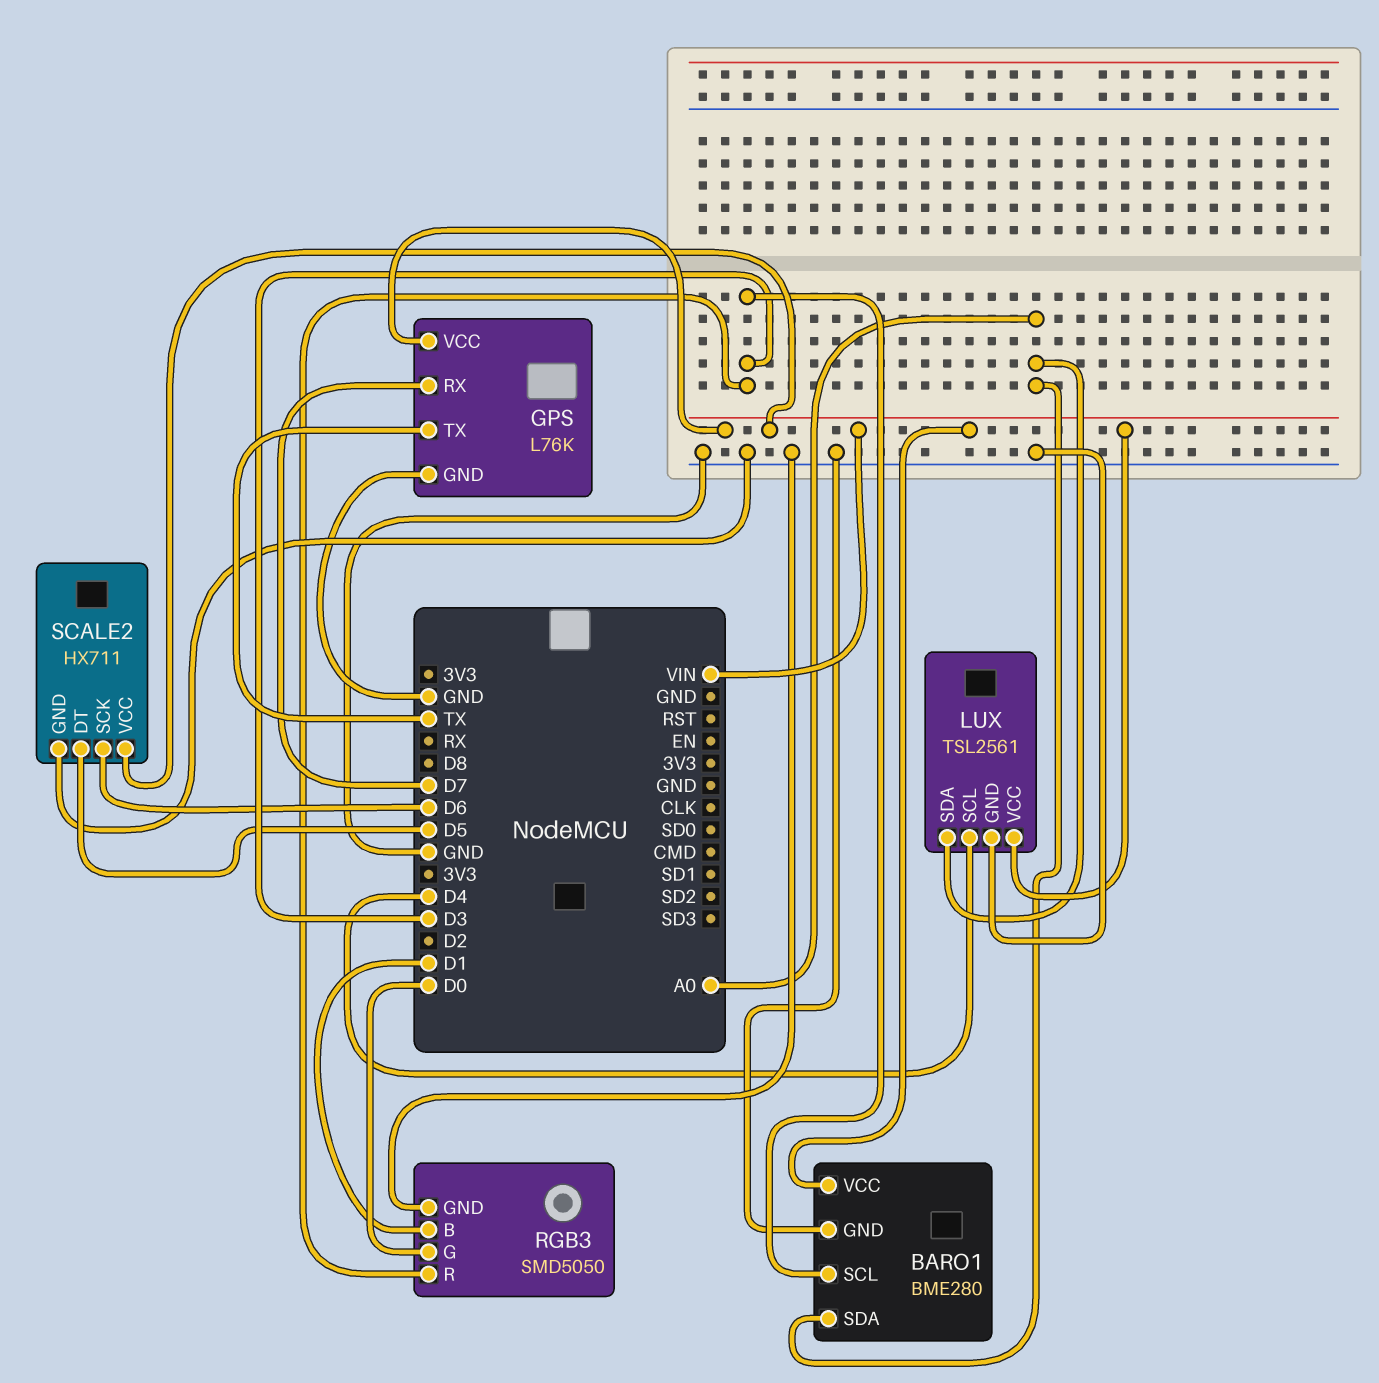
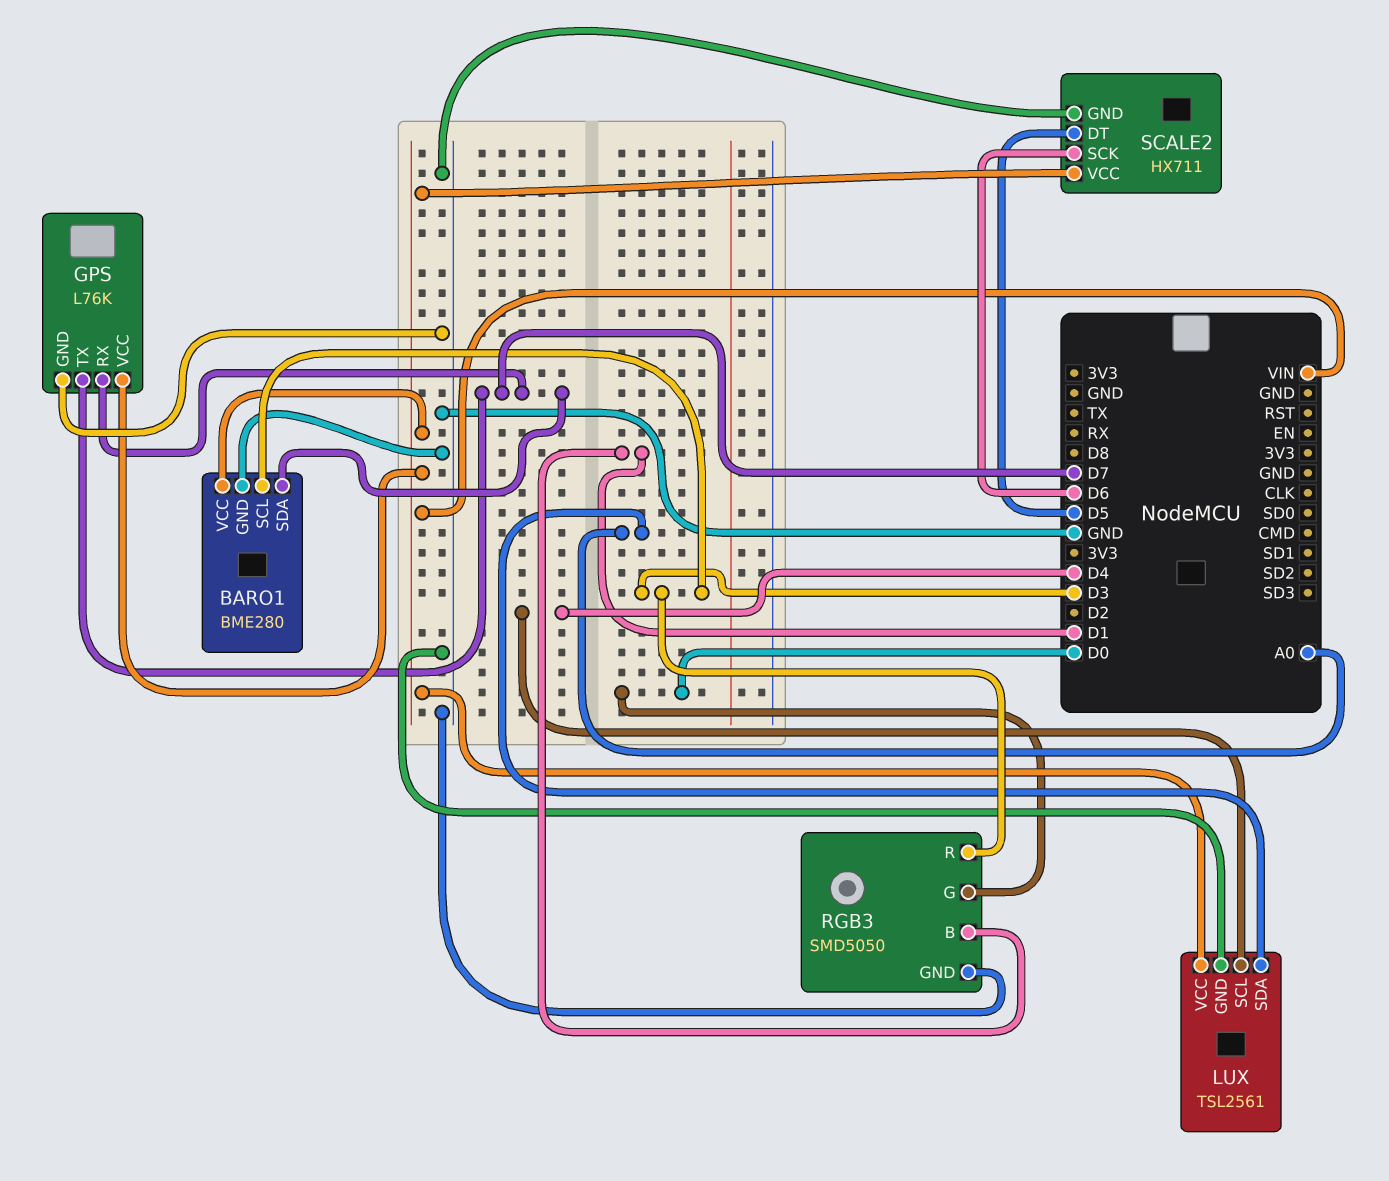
BARO1 pin SDA: A0 -> D7
GPS pin TX: TX -> D7

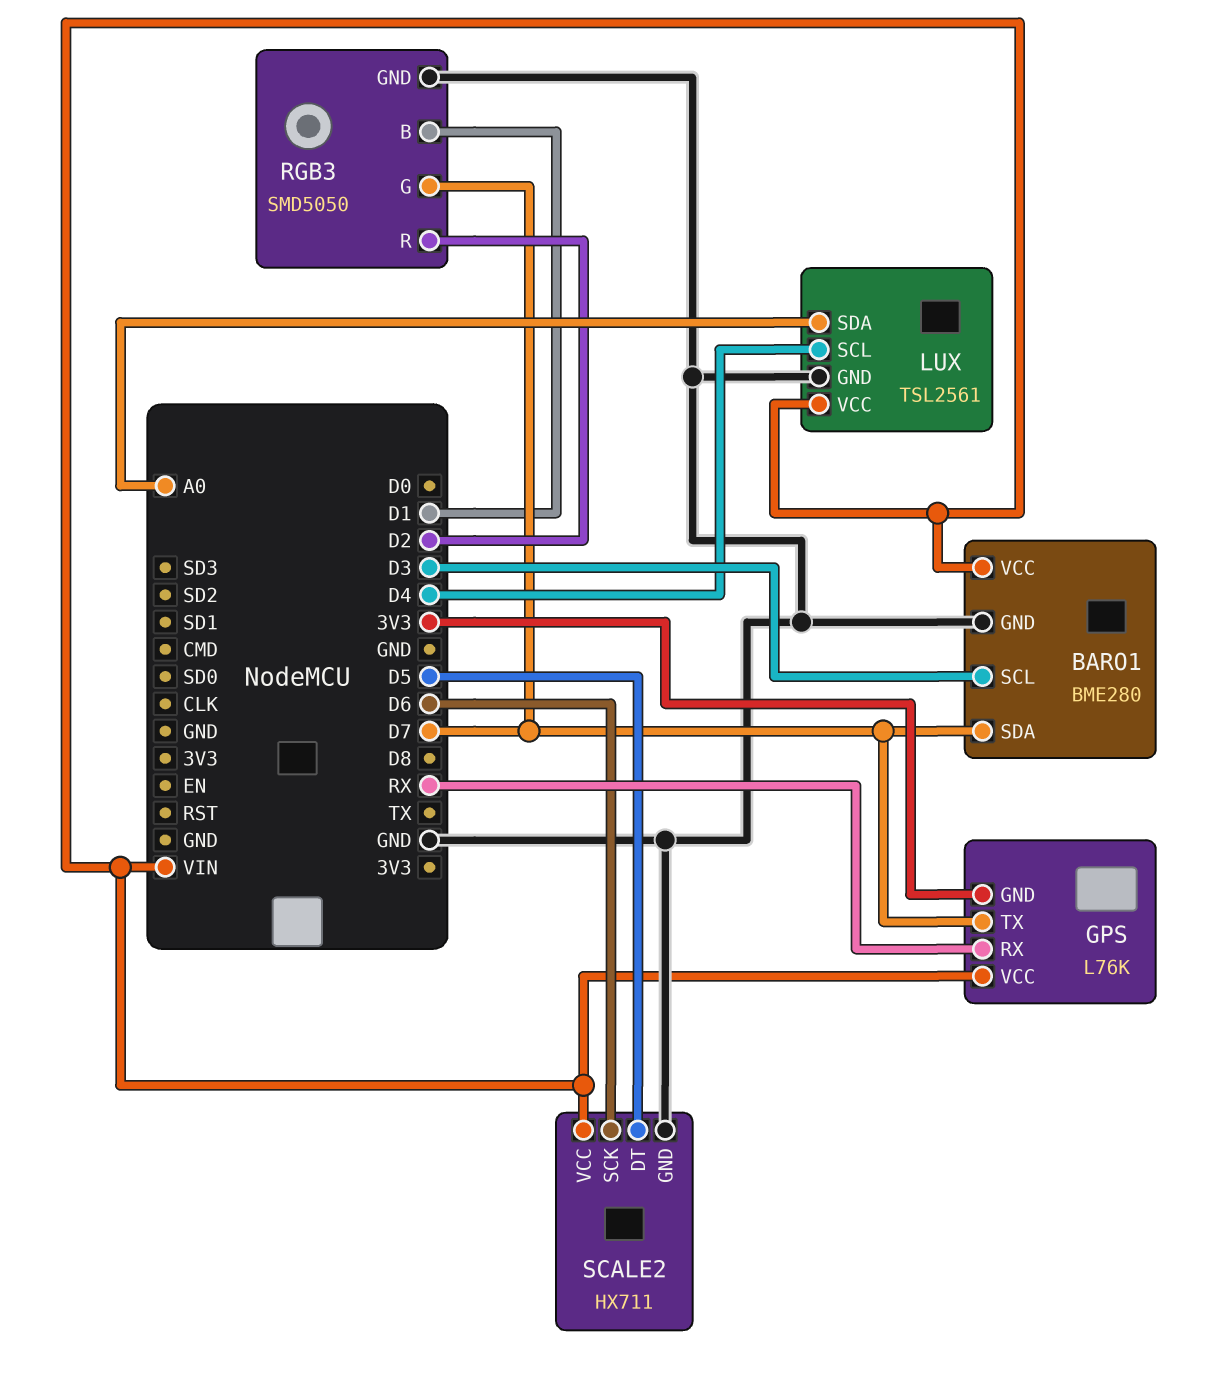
GPS pin GND: GND -> 3V3
GPS pin RX: D7 -> RX
RGB3 pin G: D0 -> D7
RGB3 pin R: D3 -> D2

